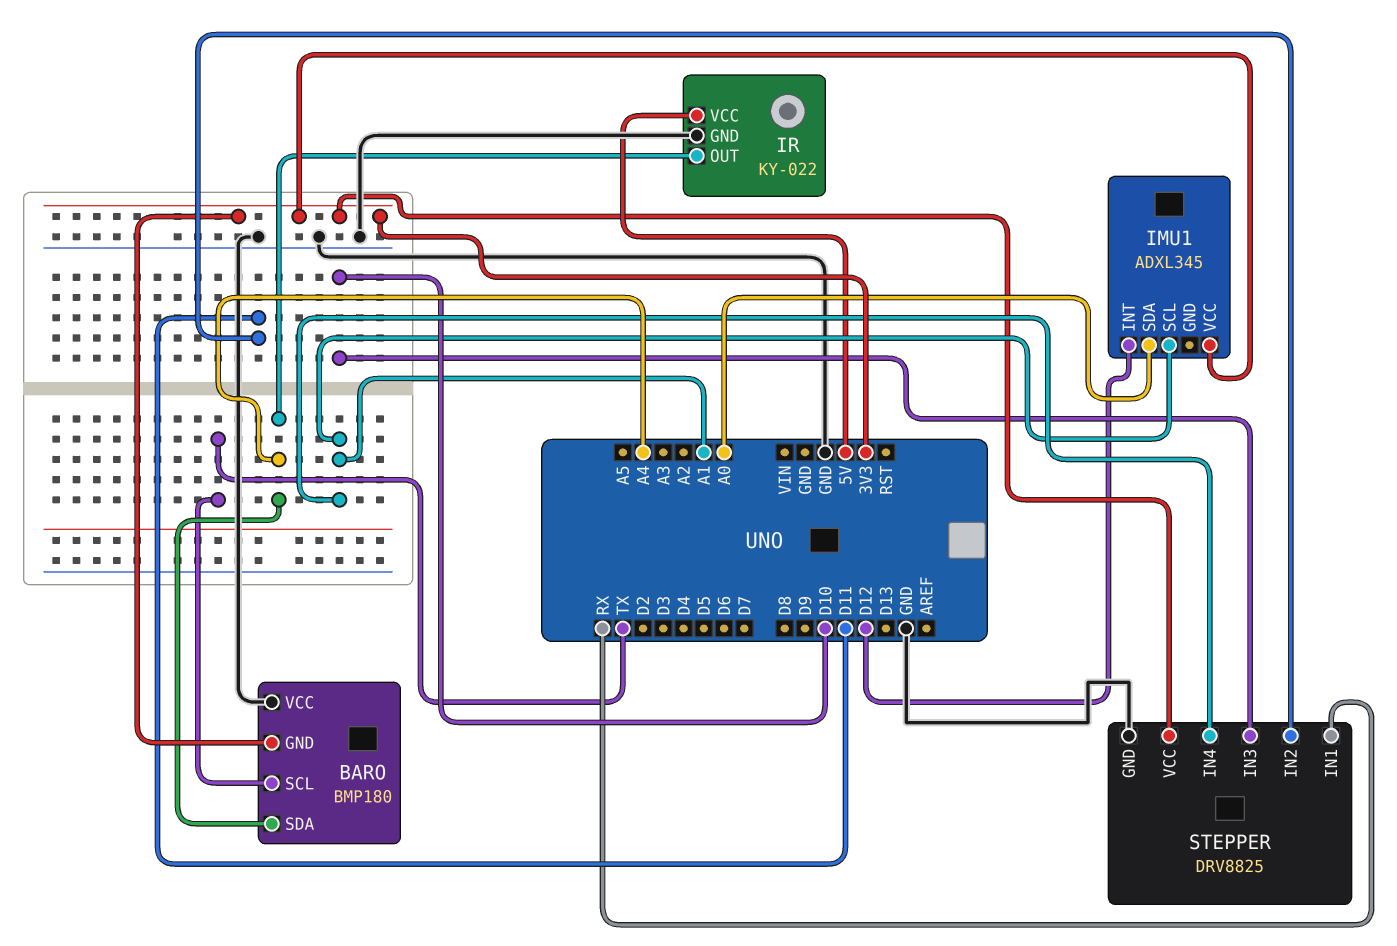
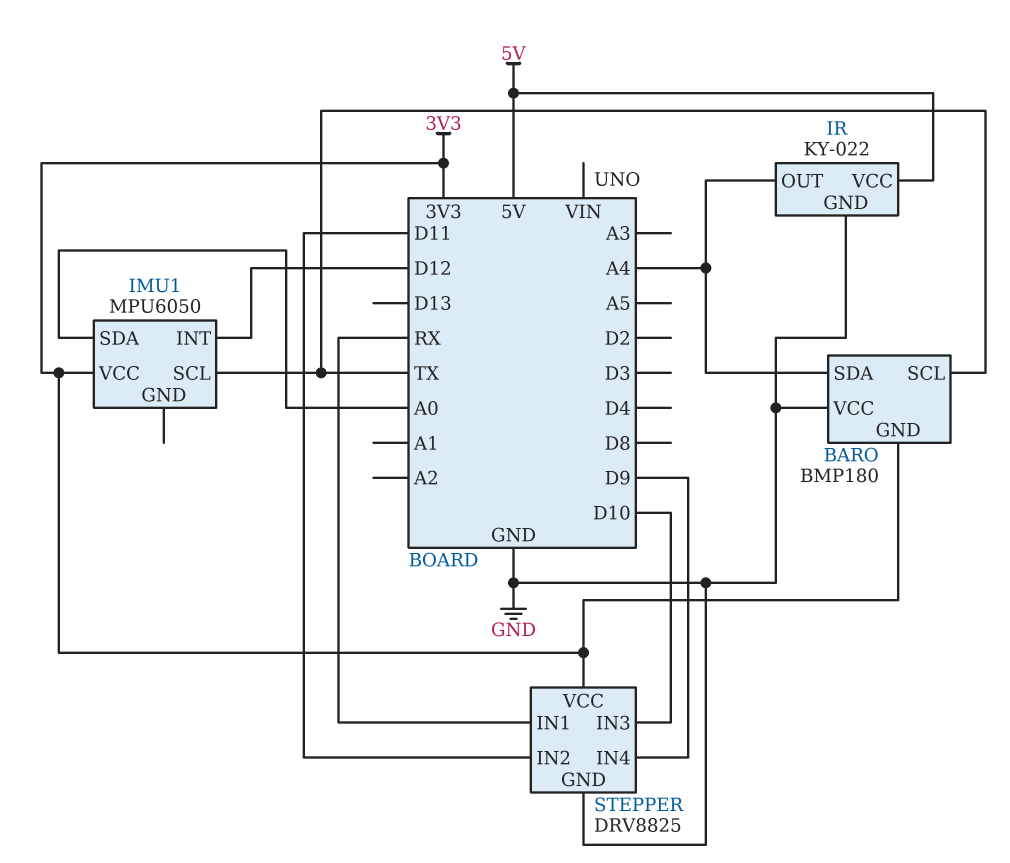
IMU1: ADXL345 -> MPU6050
IMU1 pin SCL: A1 -> TX
STEPPER pin IN4: A1 -> D9

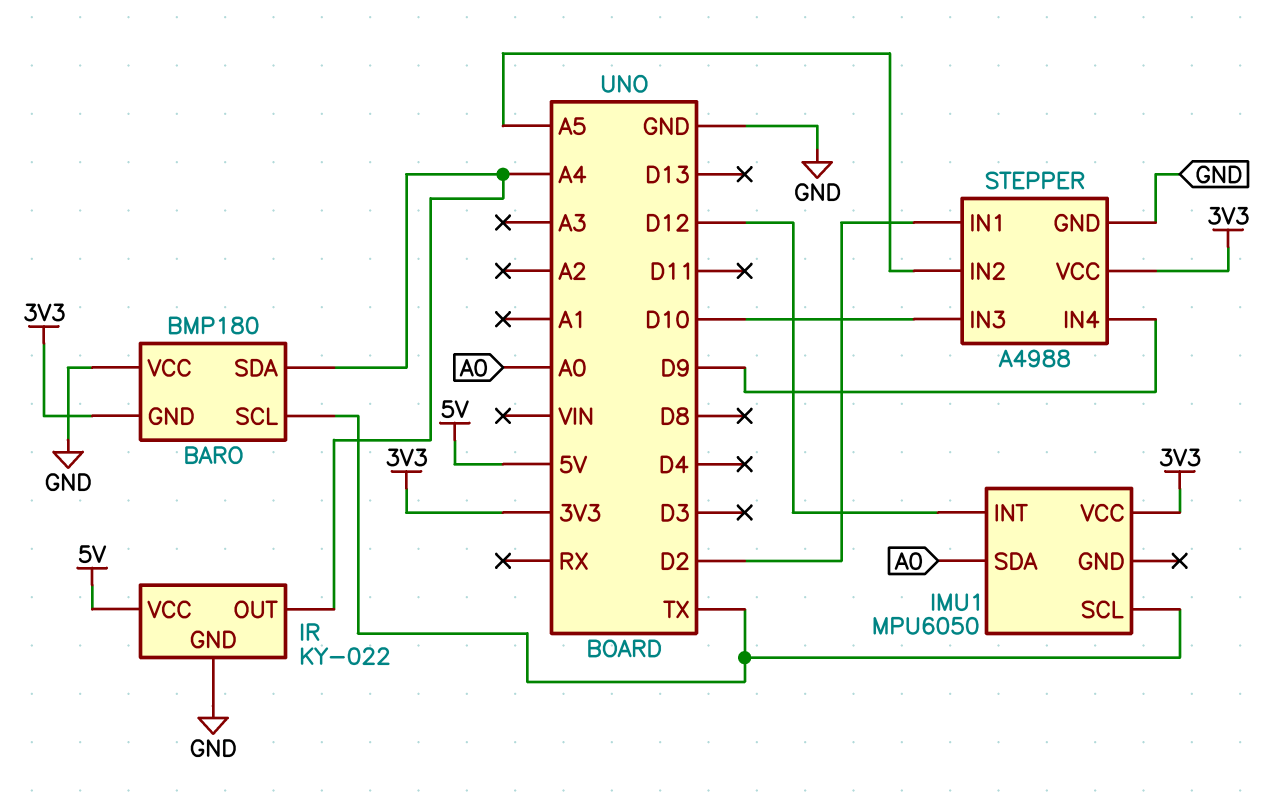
STEPPER: DRV8825 -> A4988
STEPPER pin IN1: RX -> D2
STEPPER pin IN2: D11 -> A5

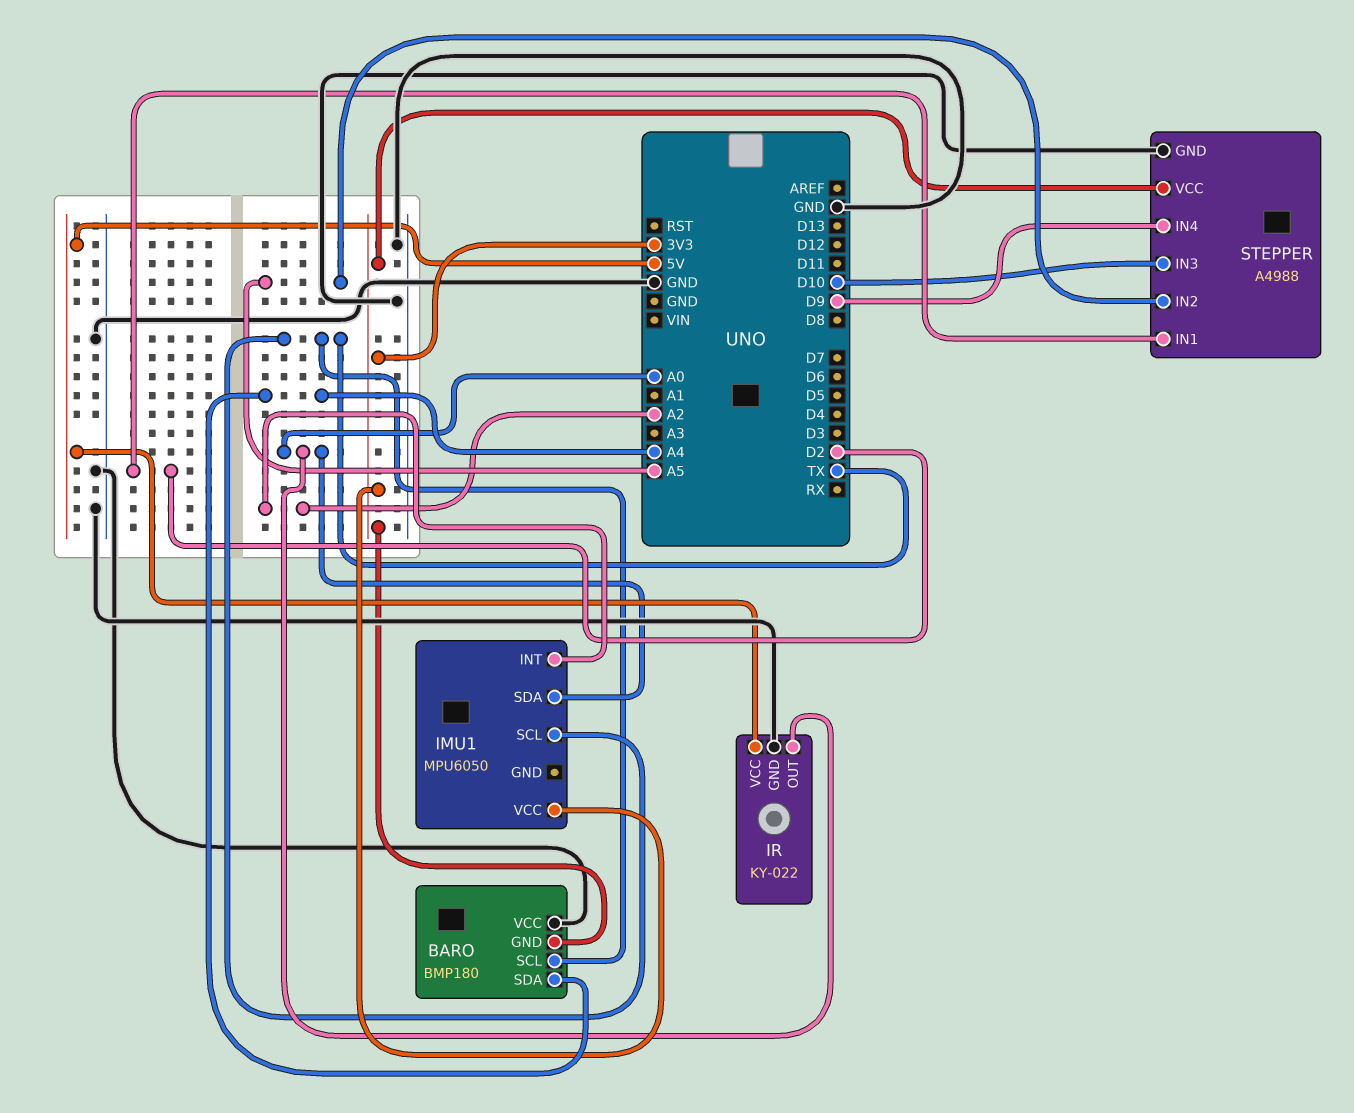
IMU1 pin INT: D12 -> A2
IR pin OUT: A4 -> A0

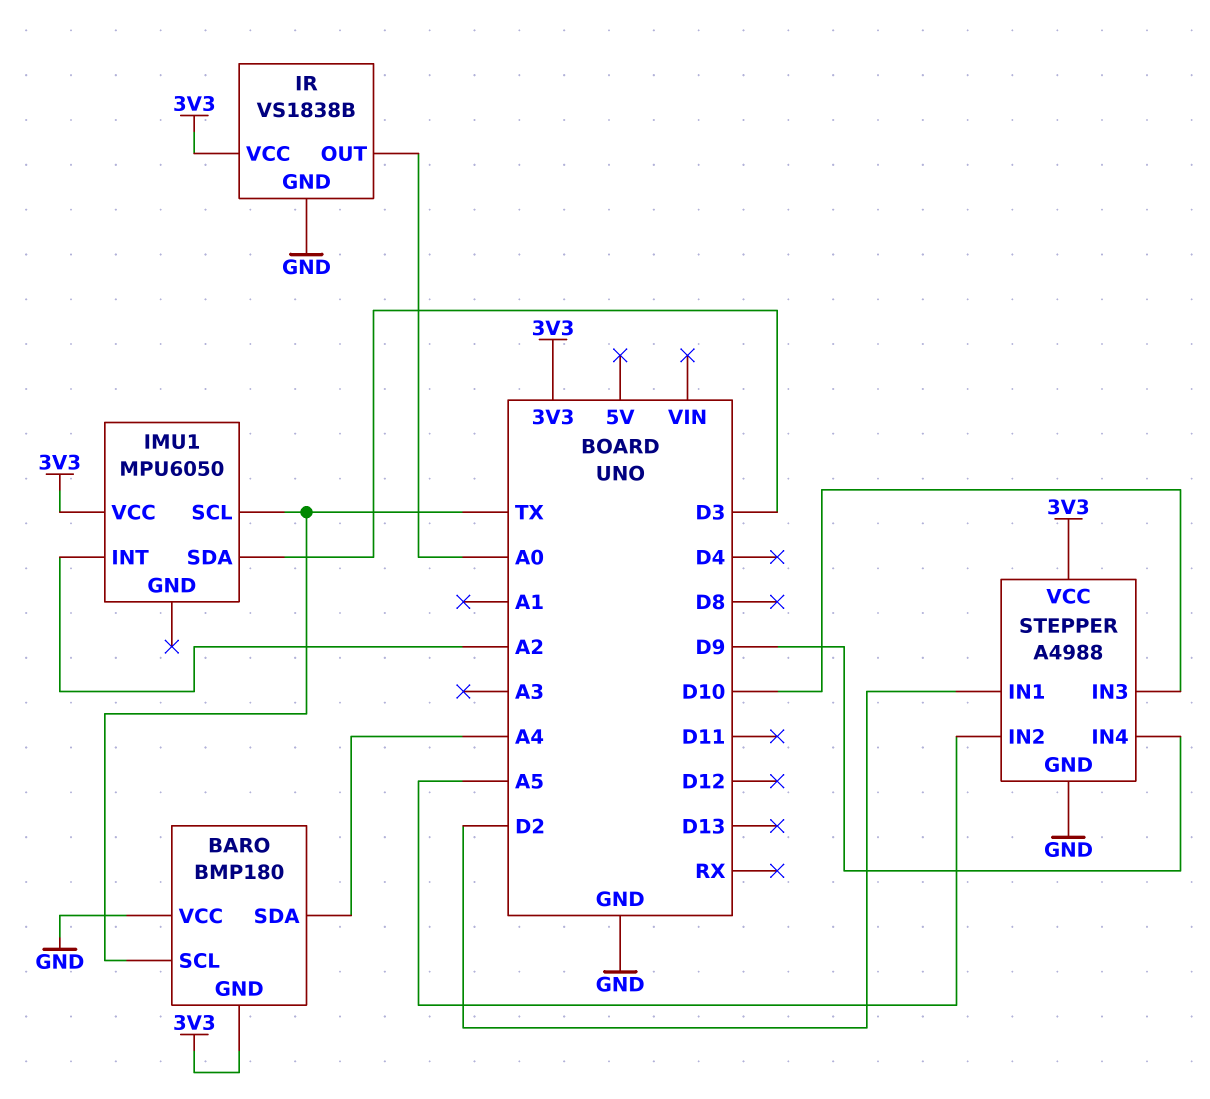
IMU1 pin SDA: A0 -> D3
IR: KY-022 -> VS1838B
IR pin VCC: 5V -> 3V3

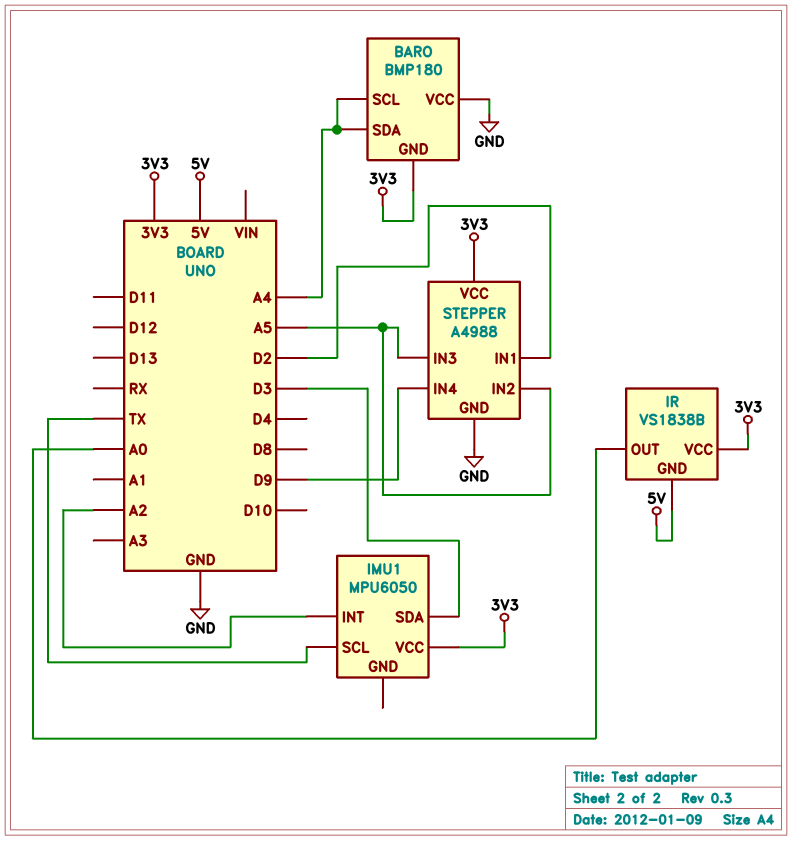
BARO pin SCL: TX -> A4
IR pin GND: GND -> 5V
STEPPER pin IN3: D10 -> A5

